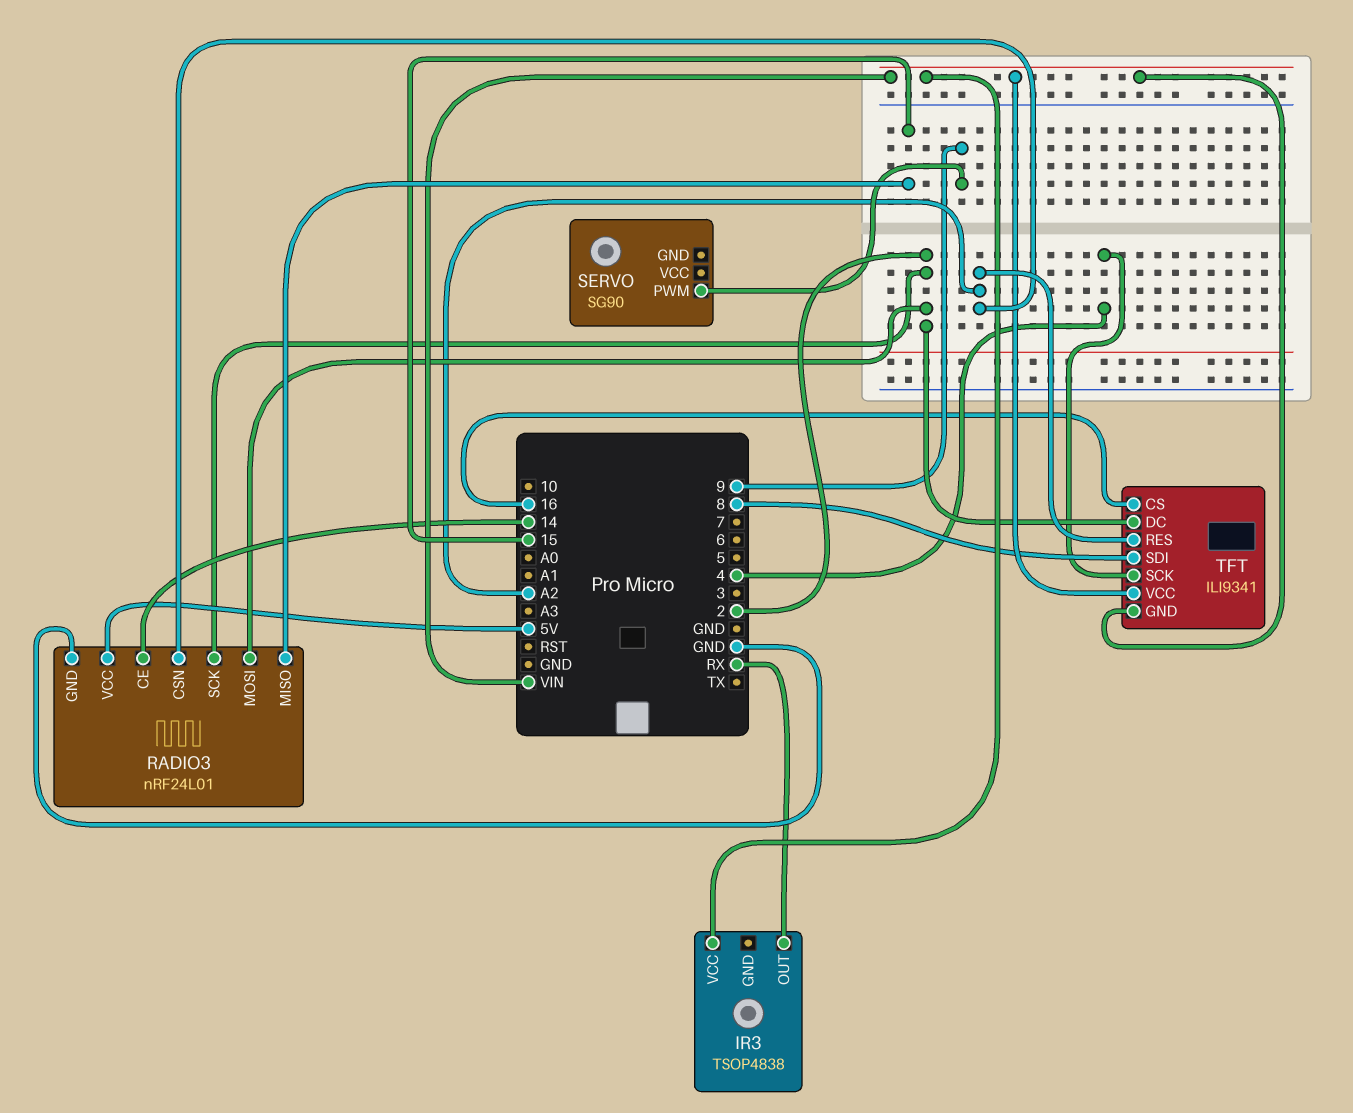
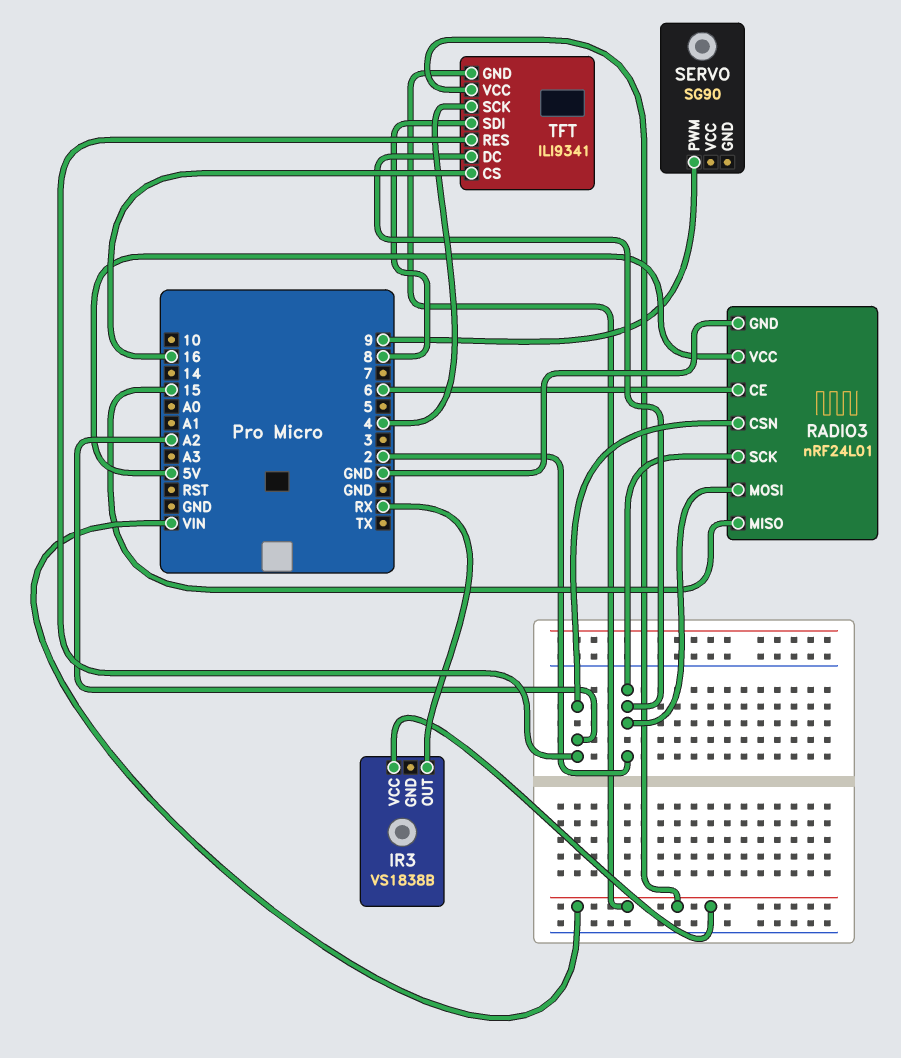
IR3: TSOP4838 -> VS1838B
RADIO3 pin CE: 14 -> 6

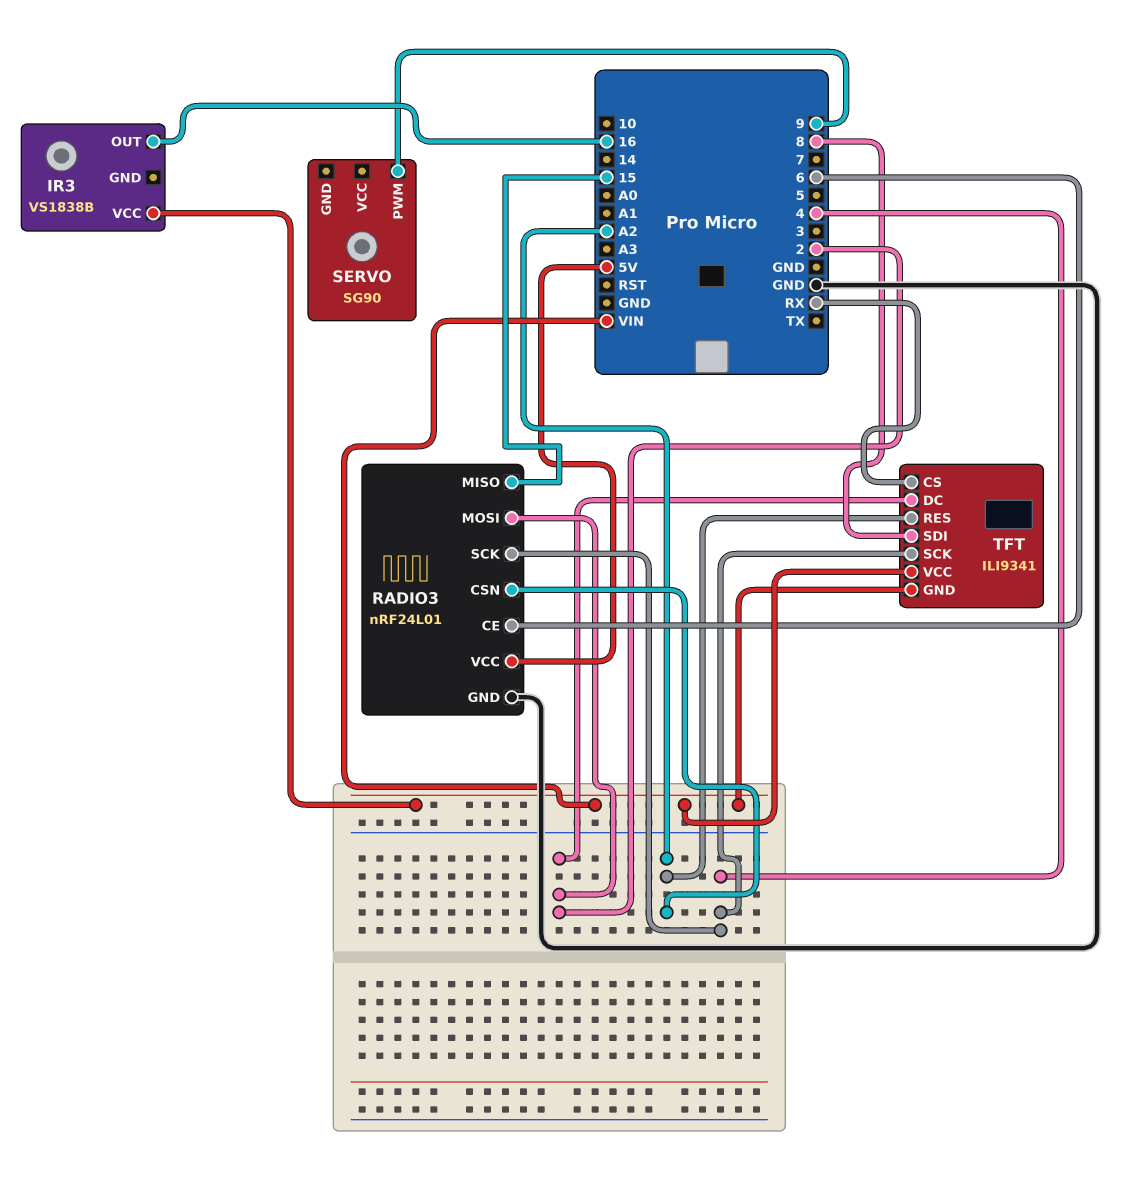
IR3 pin OUT: RX -> 16
RADIO3 pin SCK: 2 -> 4
TFT pin CS: 16 -> RX

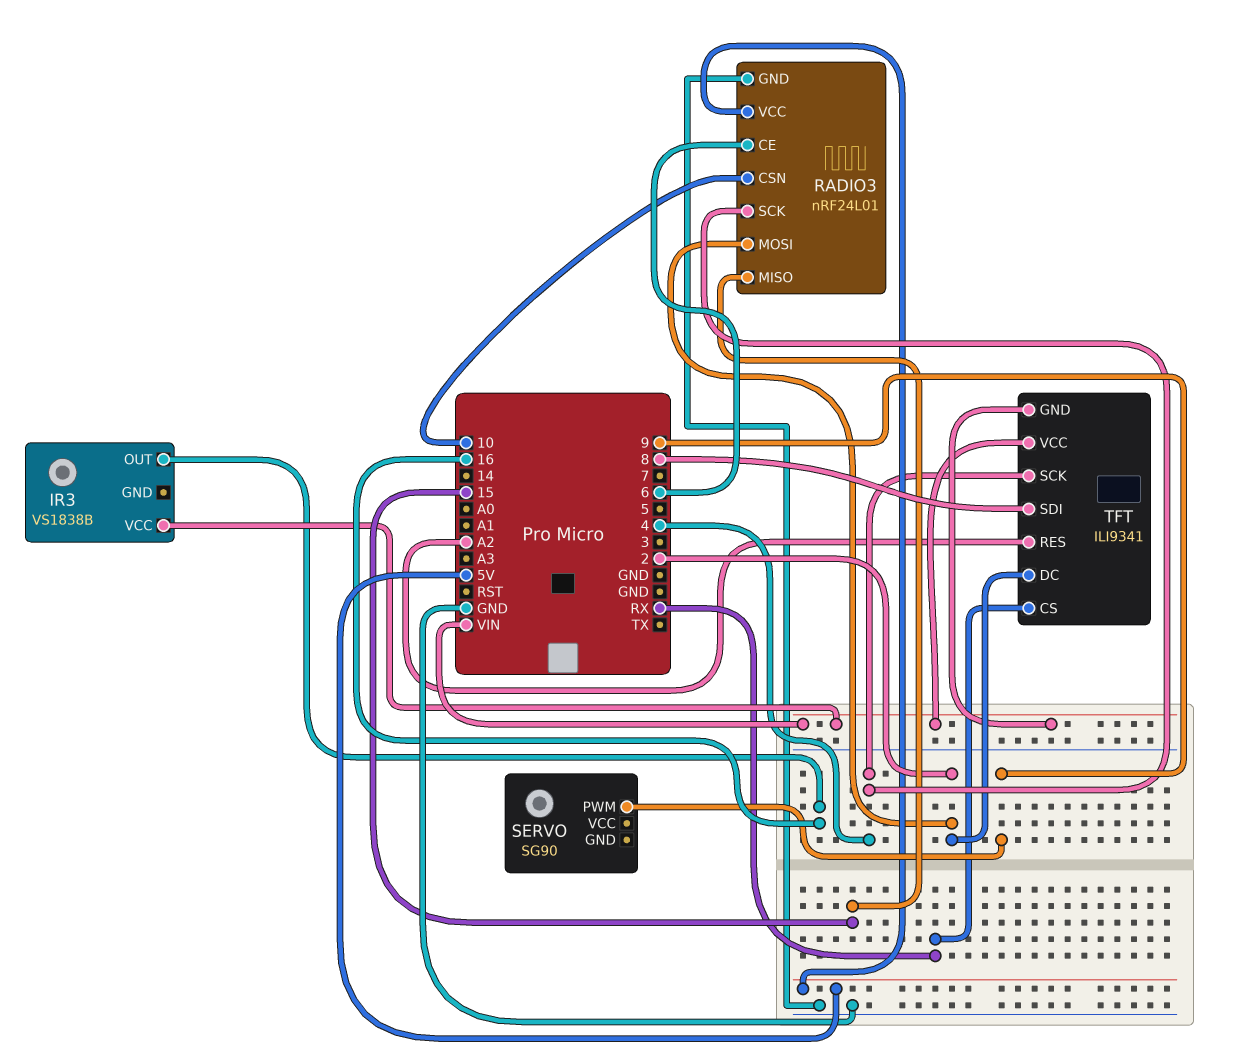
RADIO3 pin CSN: A2 -> 10

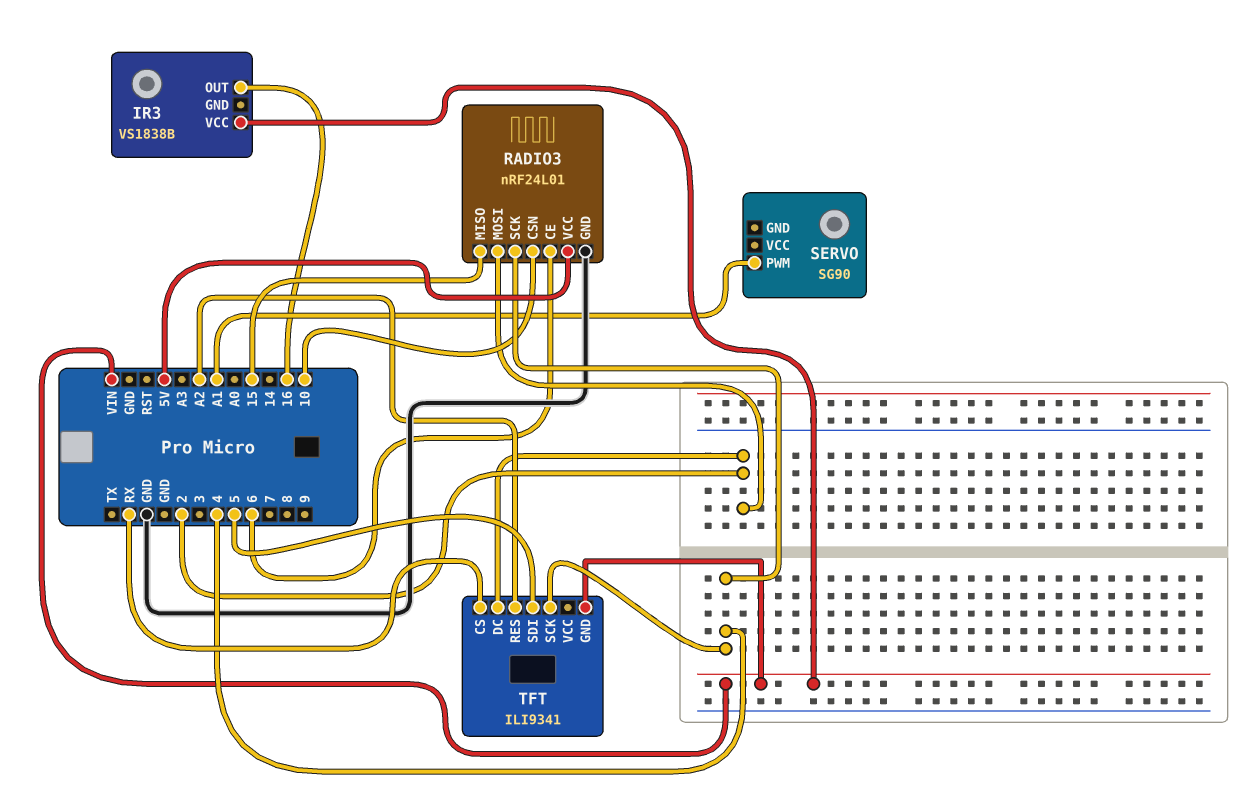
SERVO pin PWM: 9 -> A1
TFT pin SDI: 8 -> 5
TFT pin VCC: VIN -> none

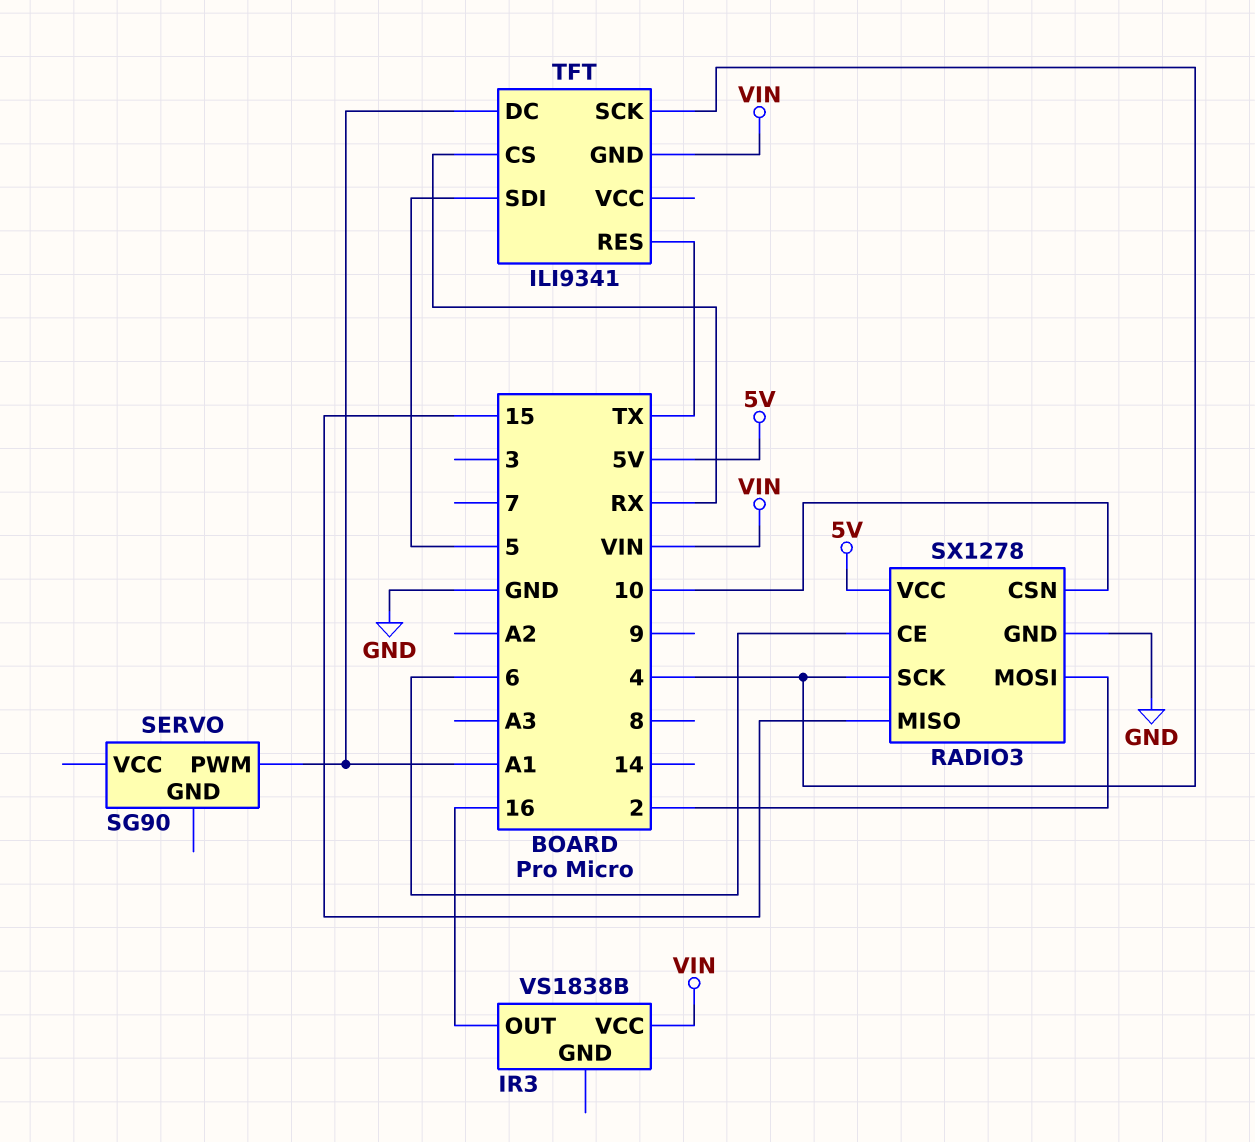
RADIO3: nRF24L01 -> SX1278
TFT pin DC: 2 -> A1
TFT pin RES: A2 -> TX

